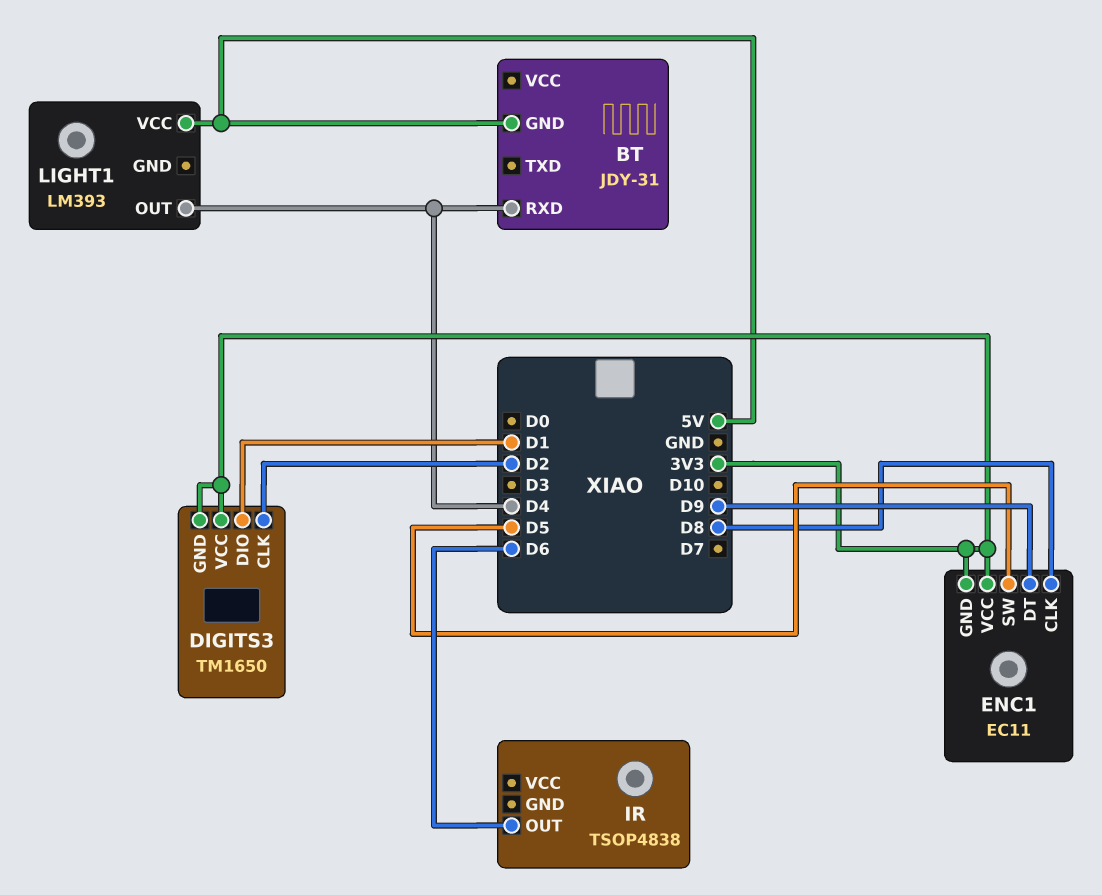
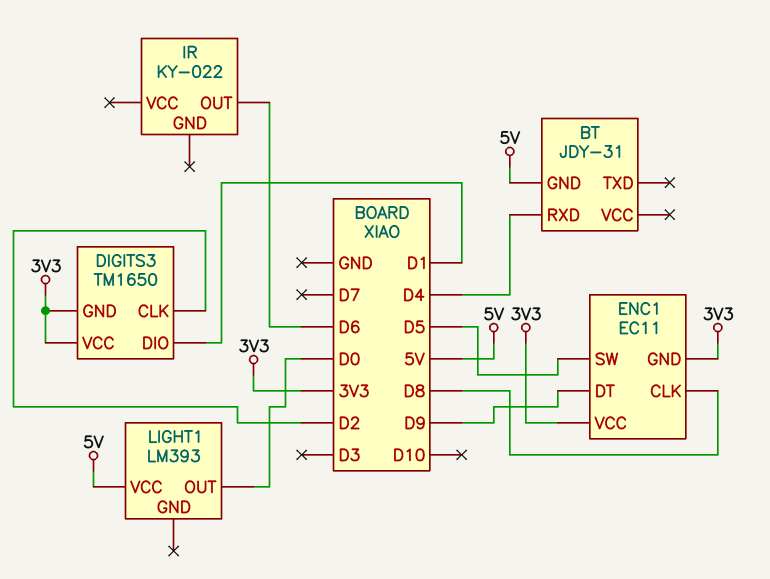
IR: TSOP4838 -> KY-022
LIGHT1 pin OUT: D4 -> D0

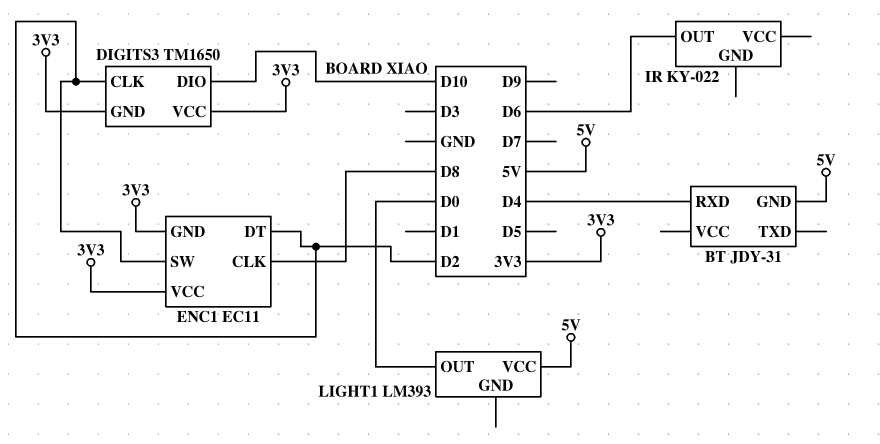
DIGITS3 pin DIO: D1 -> D10
ENC1 pin DT: D9 -> D2
ENC1 pin SW: D5 -> D2

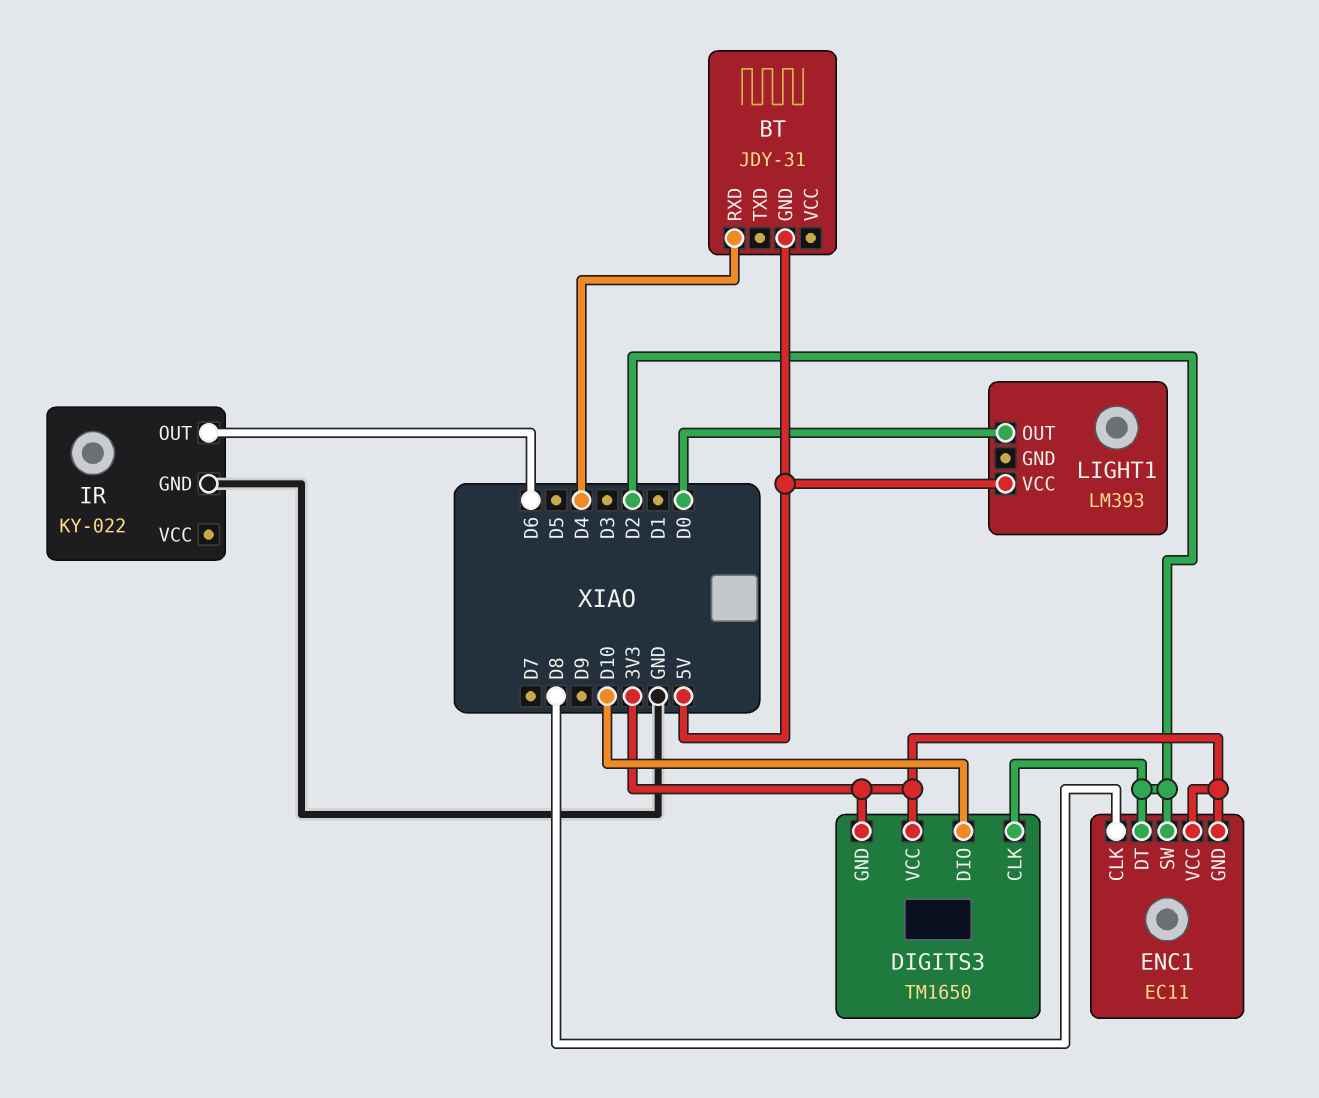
IR pin GND: none -> GND

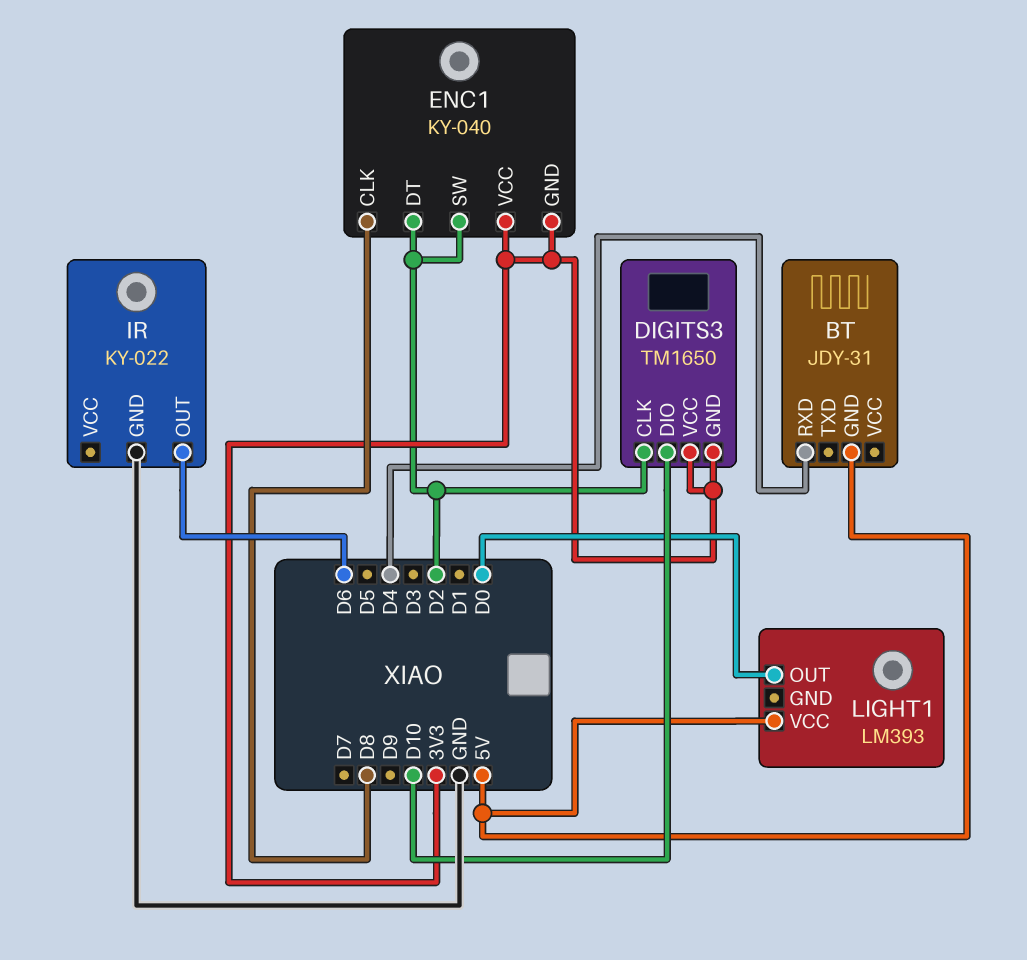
ENC1: EC11 -> KY-040

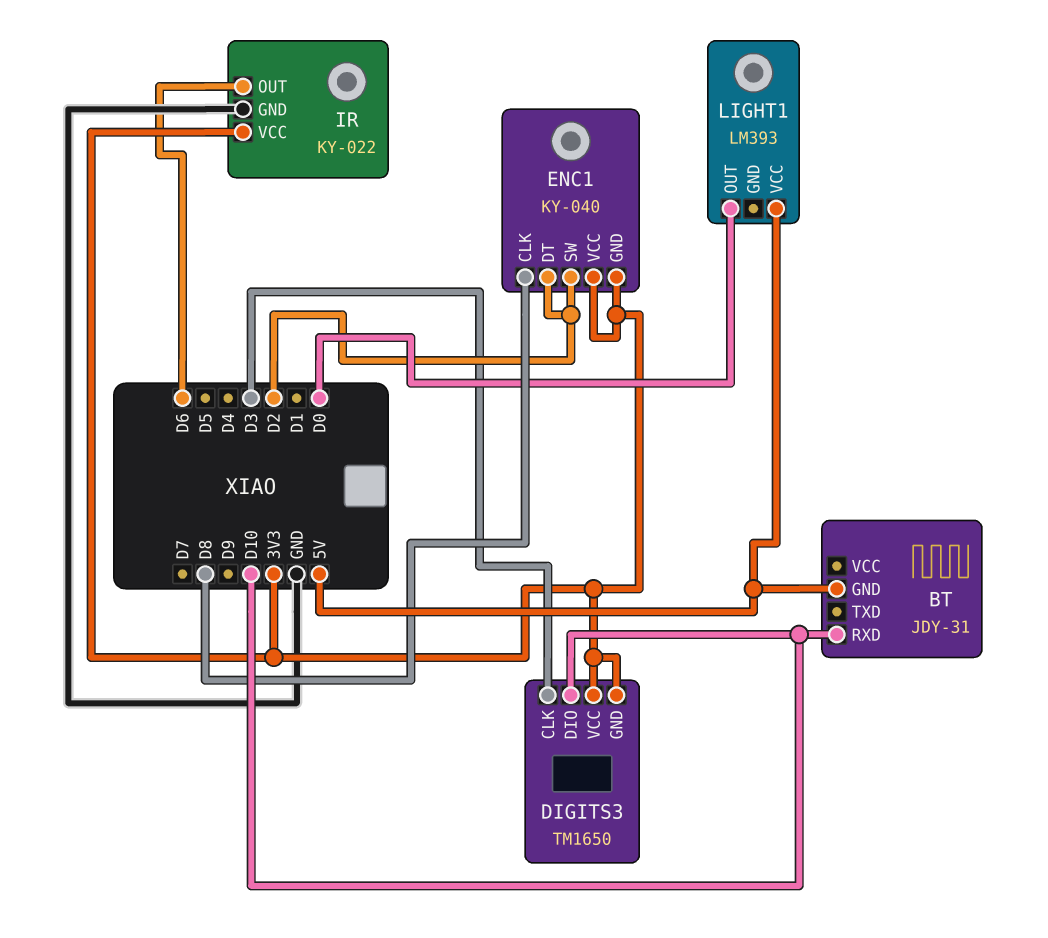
BT pin RXD: D4 -> D10
DIGITS3 pin CLK: D2 -> D3
IR pin VCC: none -> 3V3

